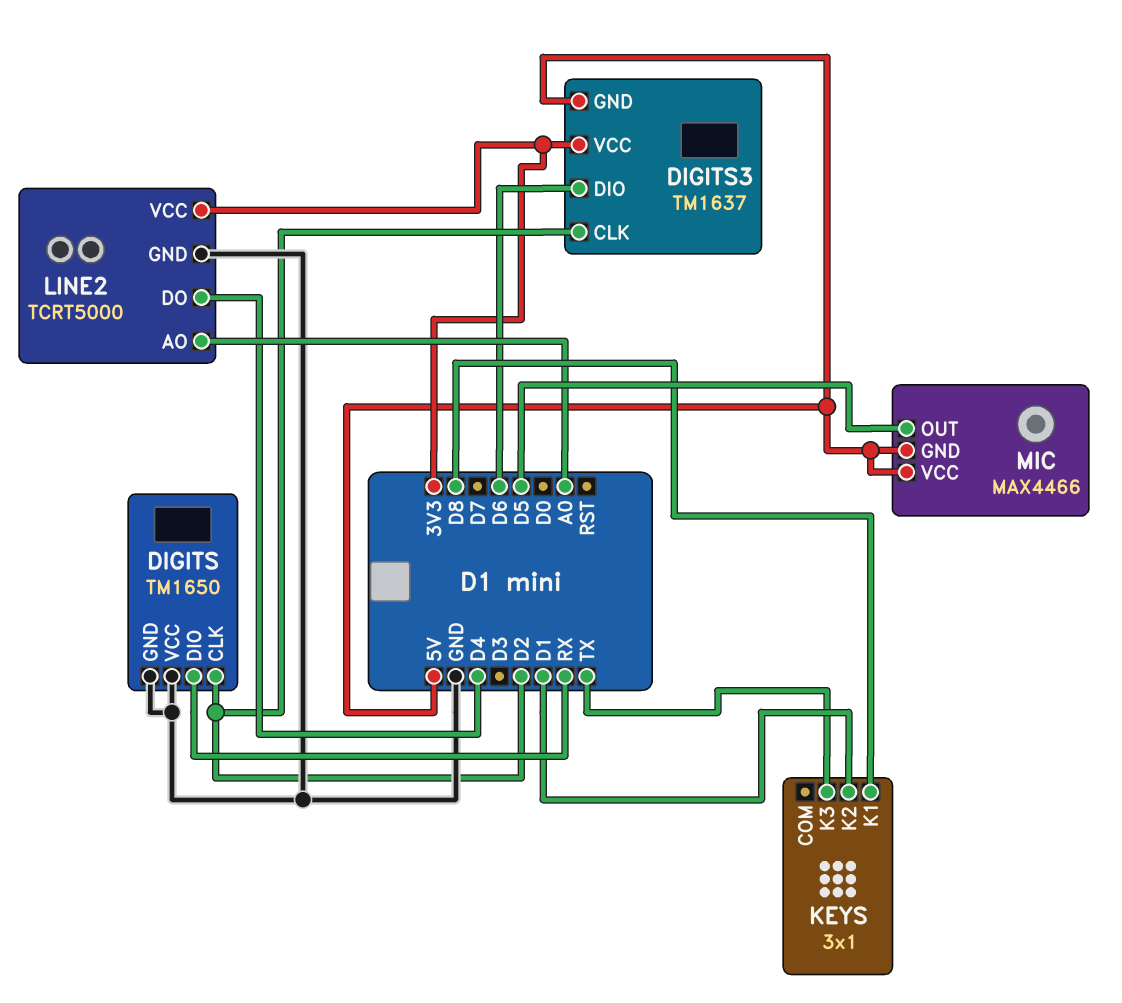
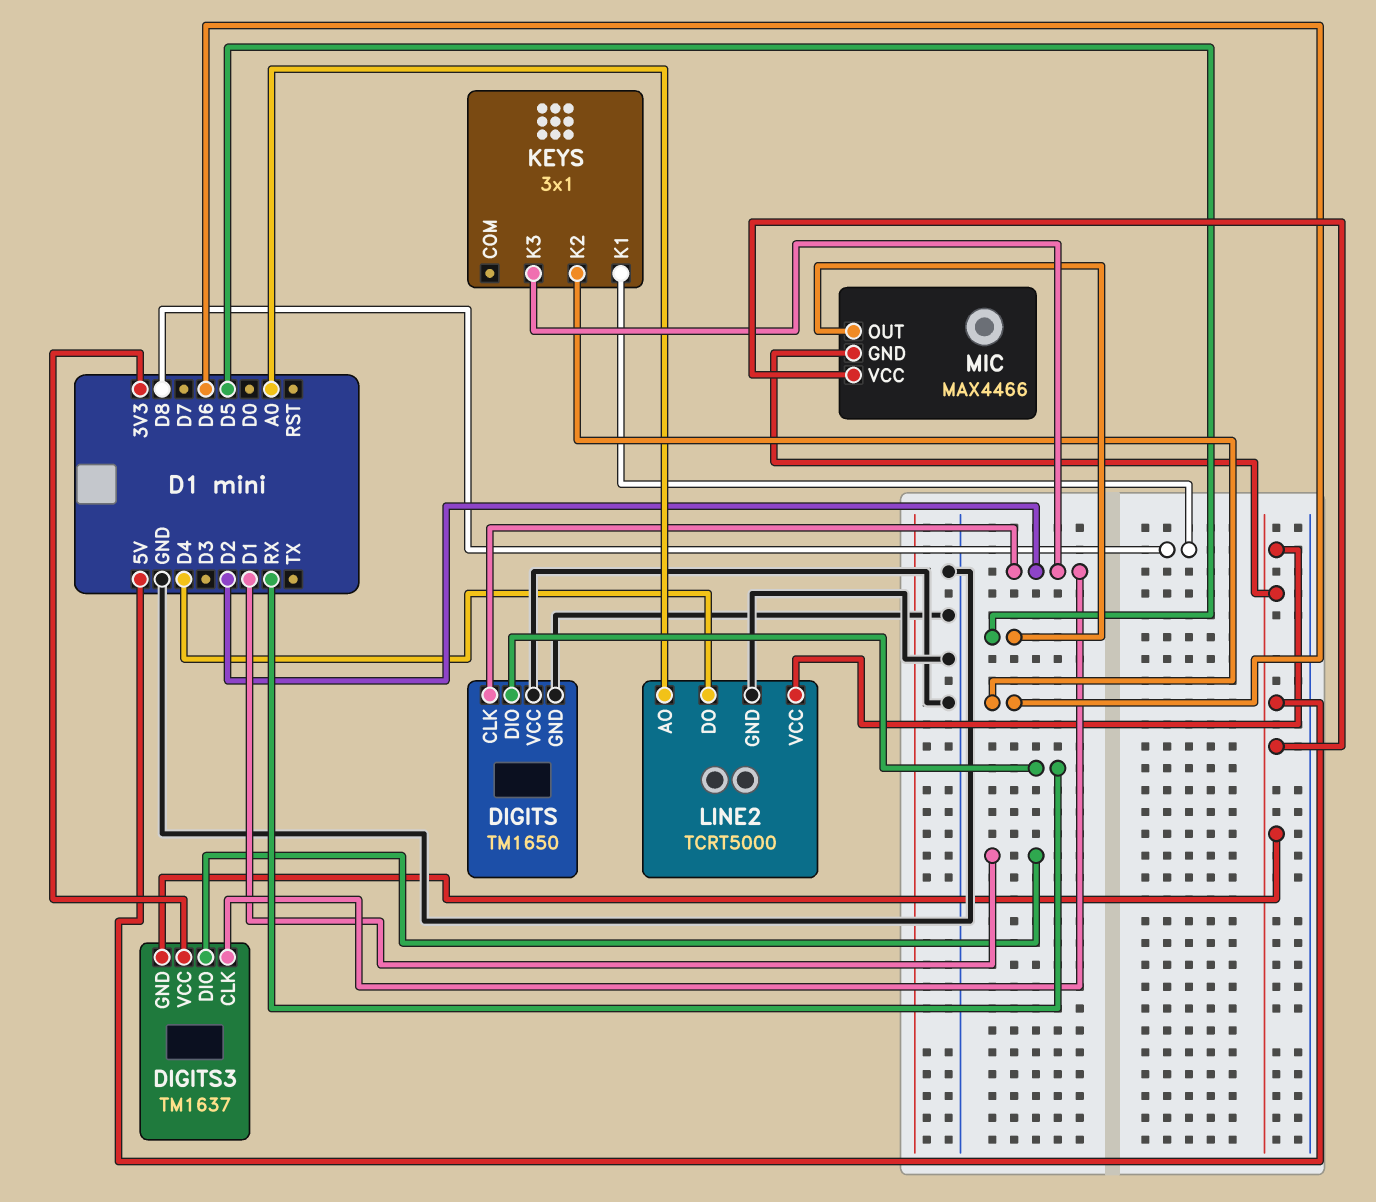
DIGITS3 pin DIO: D6 -> D1
KEYS pin K2: D1 -> D6
KEYS pin K3: TX -> D2
LINE2 pin VCC: 3V3 -> 5V

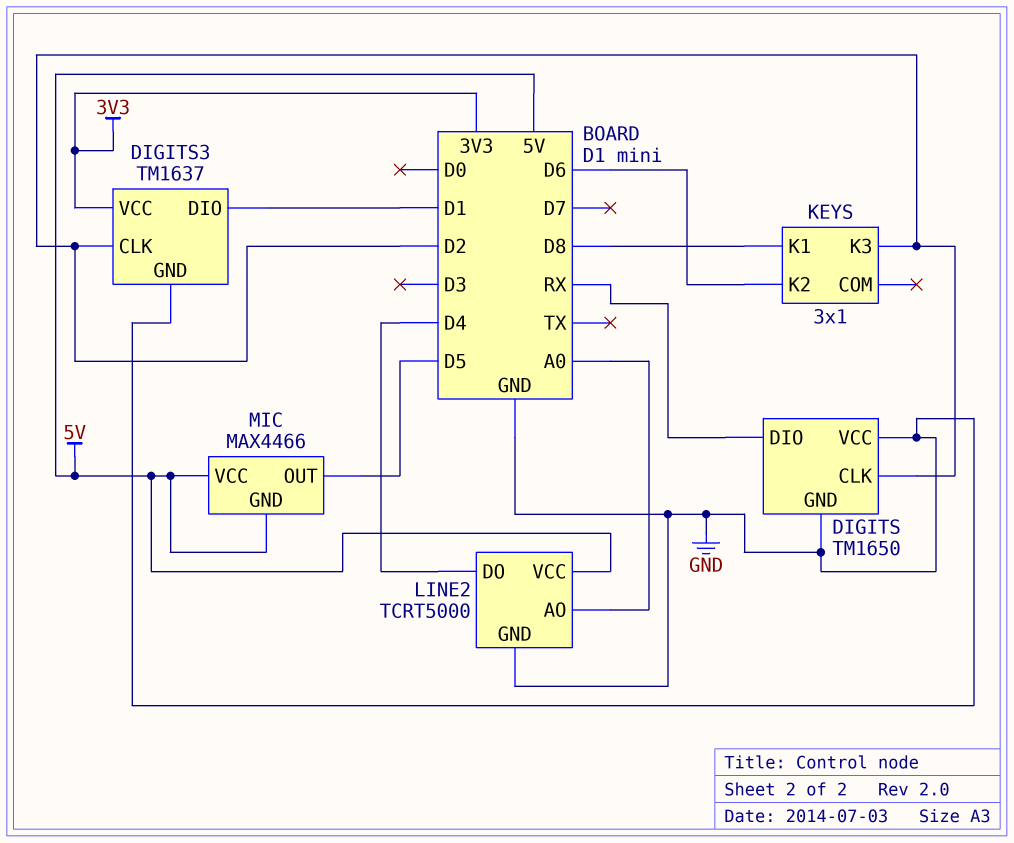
DIGITS3 pin GND: 5V -> GND

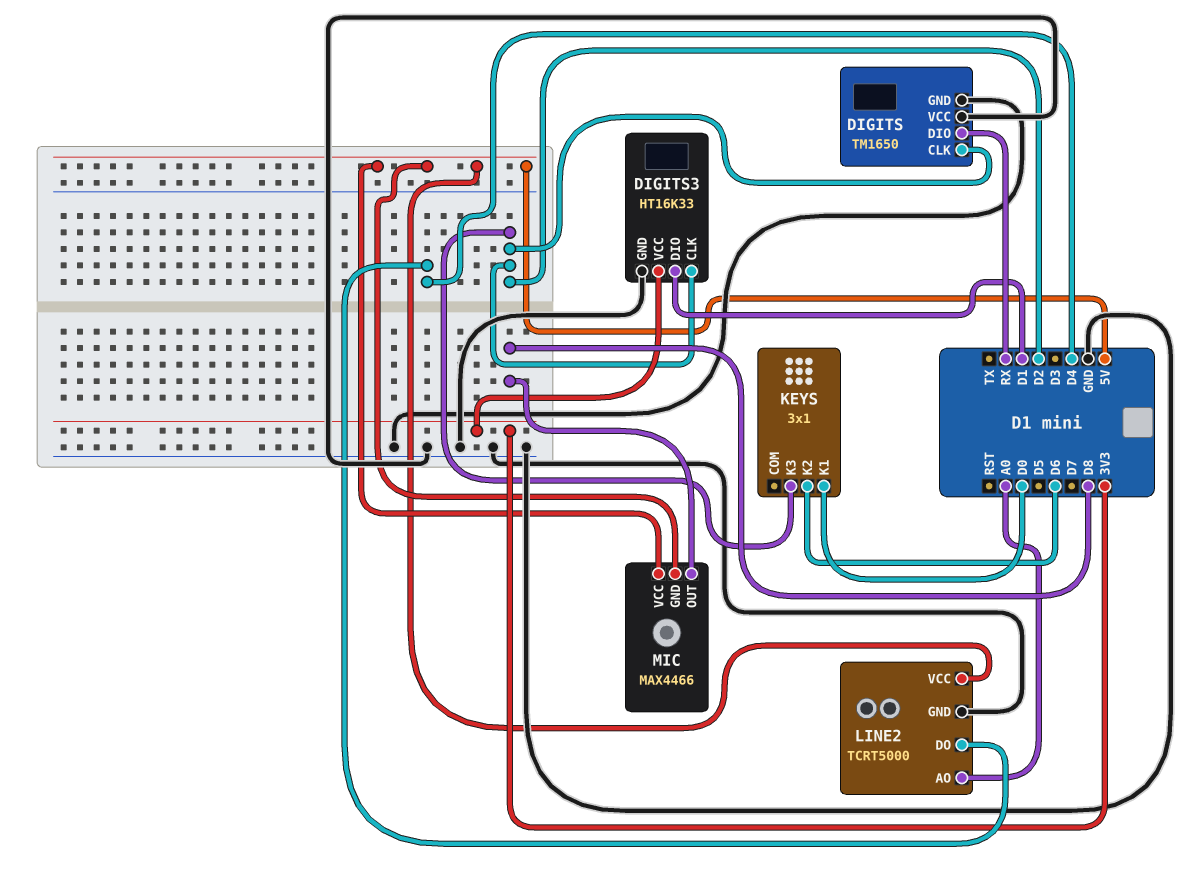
DIGITS3: TM1637 -> HT16K33
KEYS pin K1: D8 -> D0
MIC pin OUT: D5 -> D8

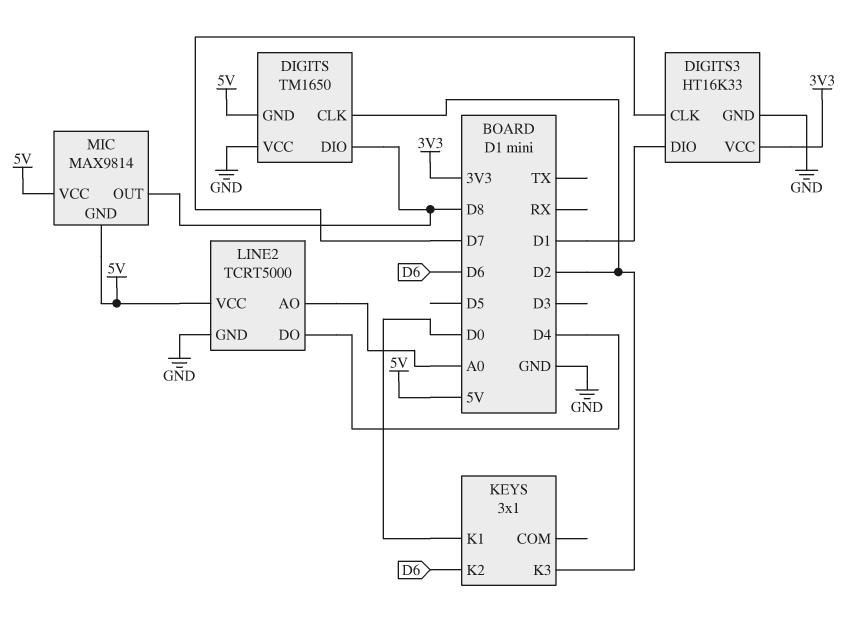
DIGITS pin DIO: RX -> D8
DIGITS pin GND: GND -> 5V
DIGITS3 pin CLK: D2 -> D7
MIC: MAX4466 -> MAX9814

